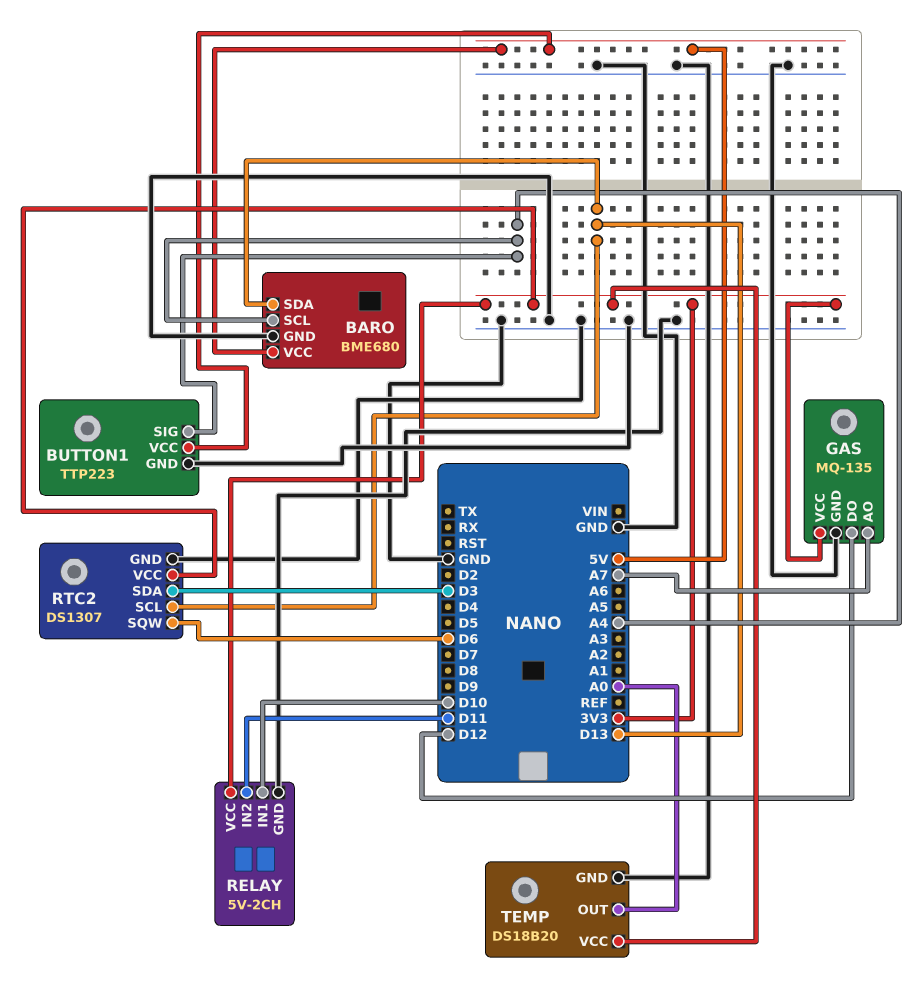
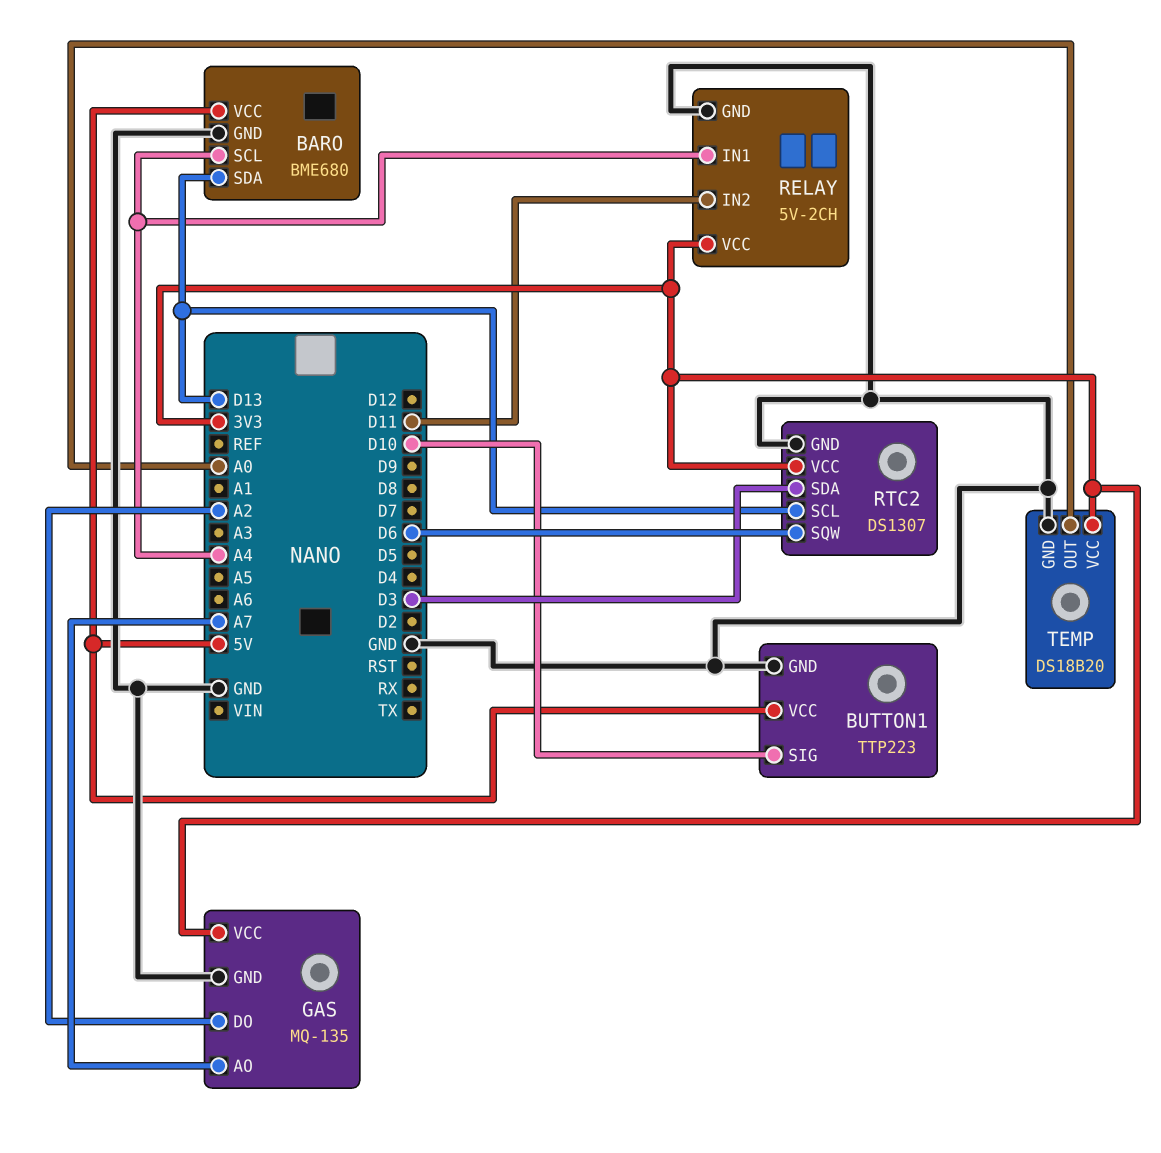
BUTTON1 pin SIG: A4 -> D10
GAS pin DO: D12 -> A2
RELAY pin IN1: D10 -> A4

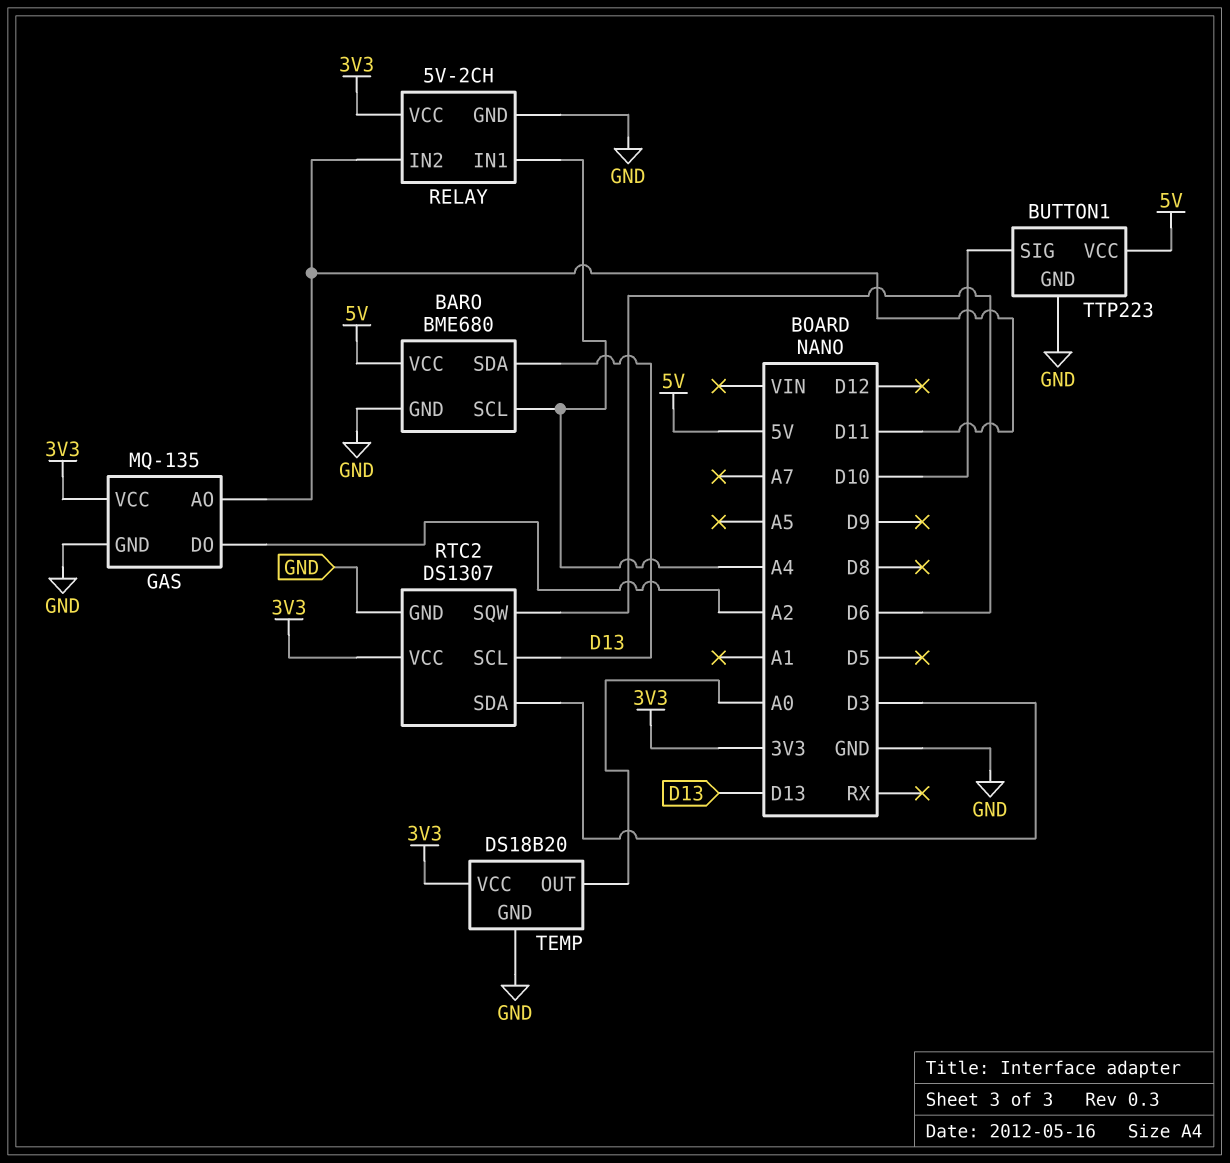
GAS pin AO: A7 -> D11

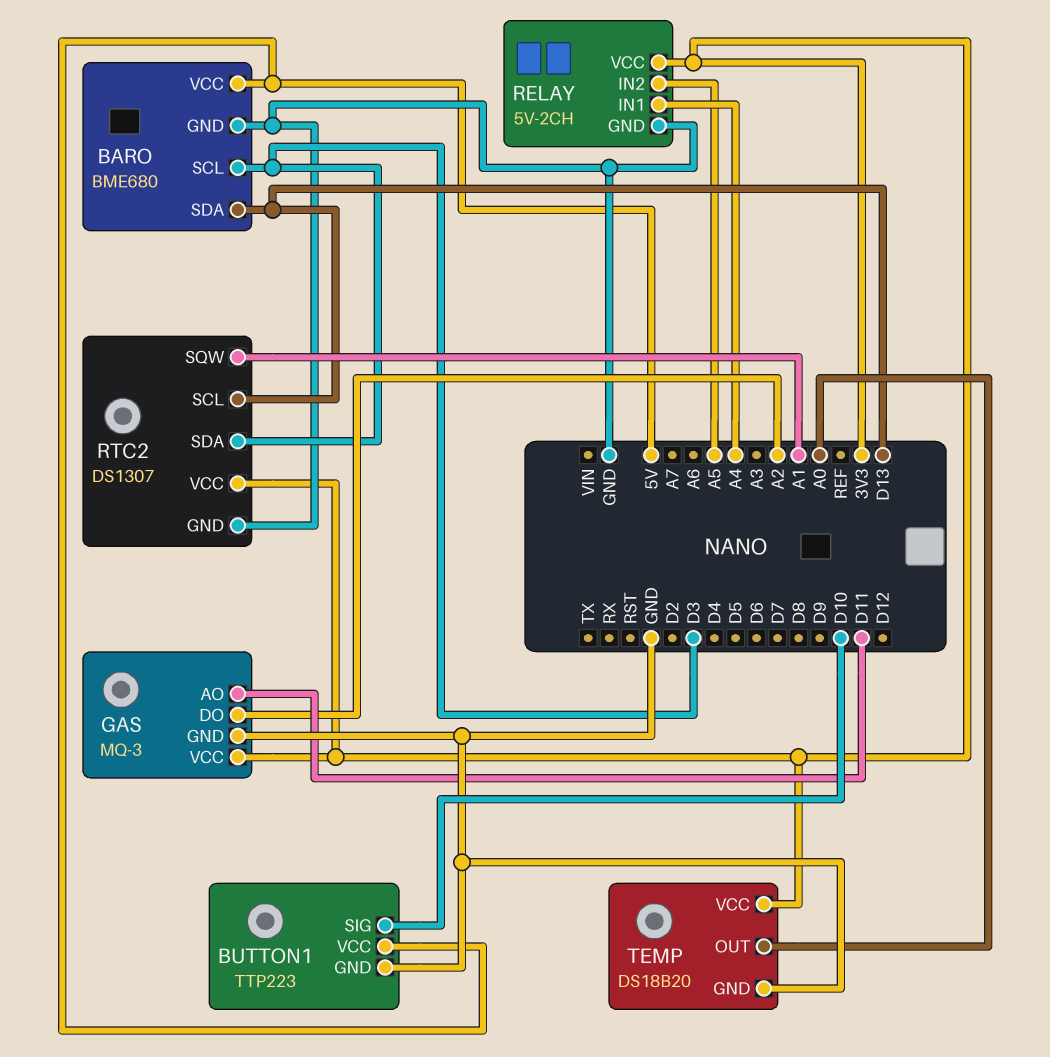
BARO pin SCL: A4 -> D3
GAS: MQ-135 -> MQ-3
RELAY pin IN2: D11 -> A5
RTC2 pin SQW: D6 -> A1

